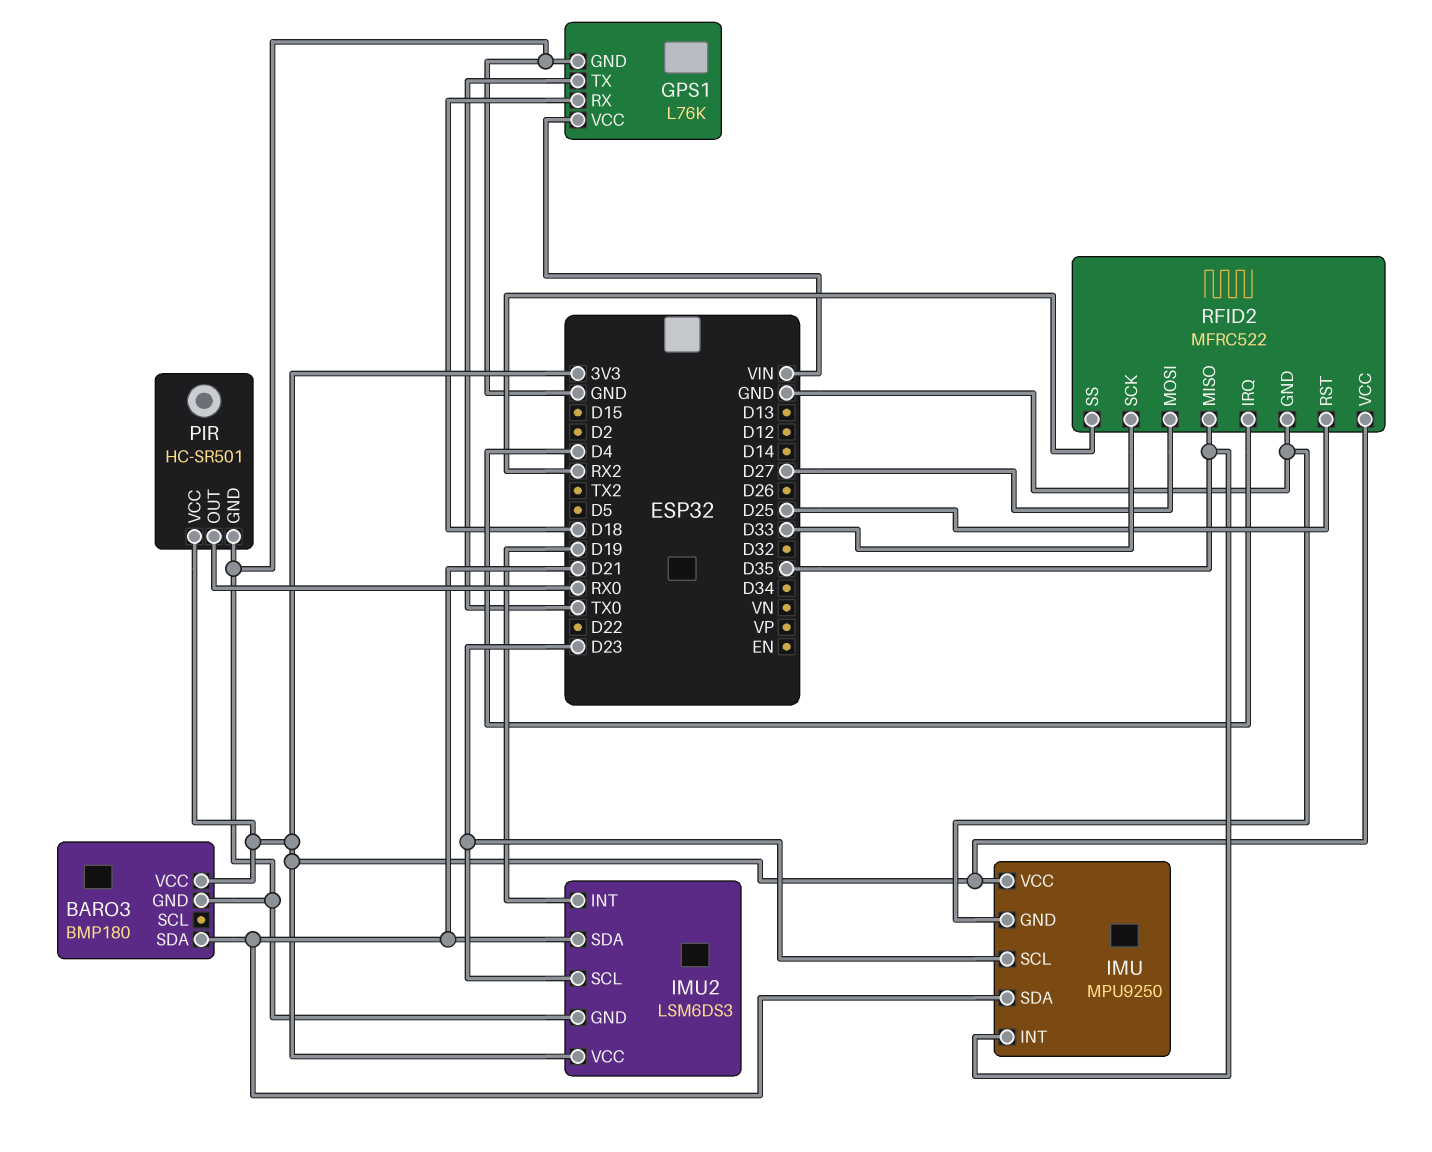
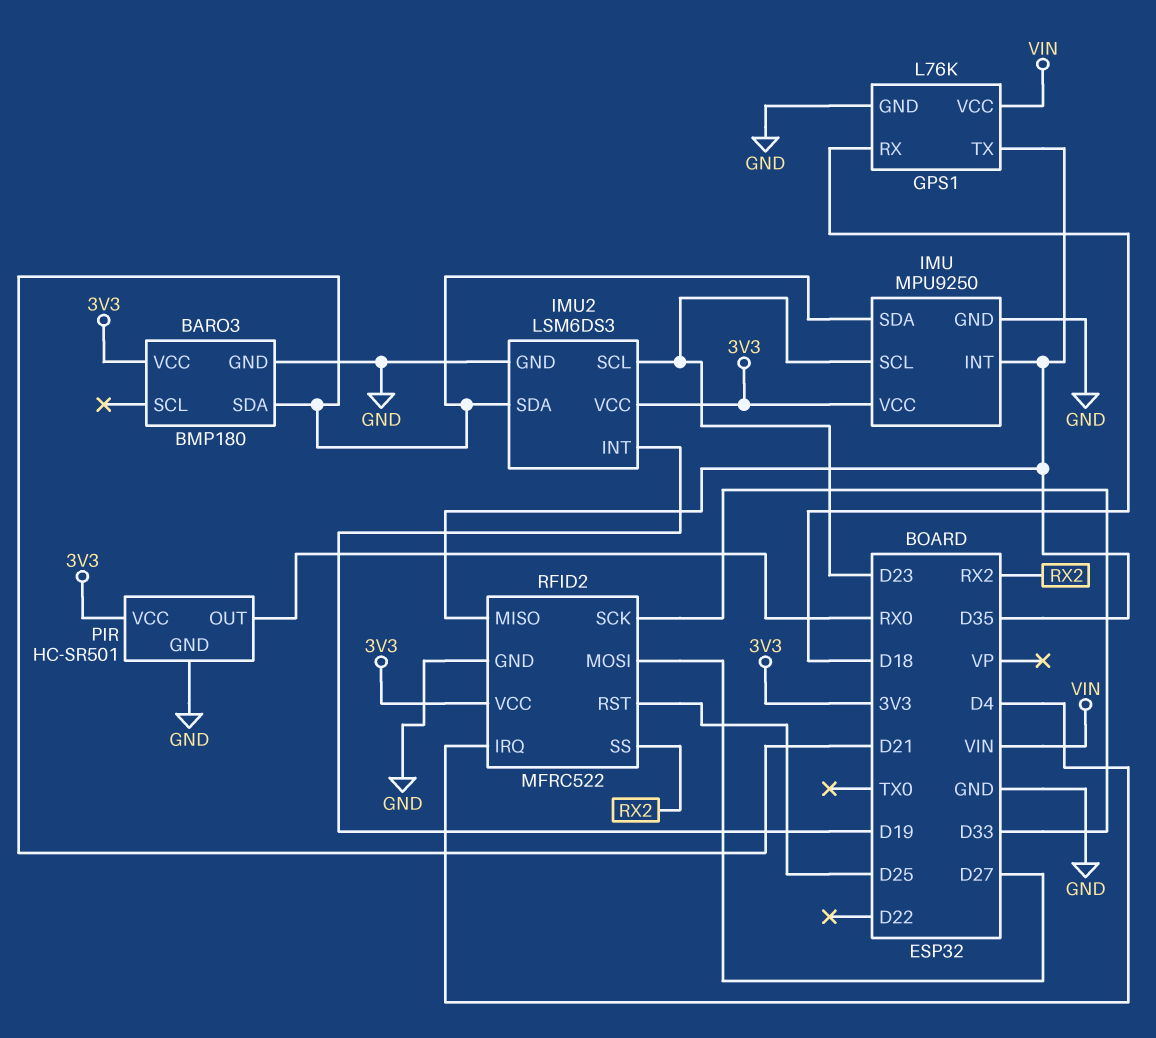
GPS1 pin TX: TX0 -> D35

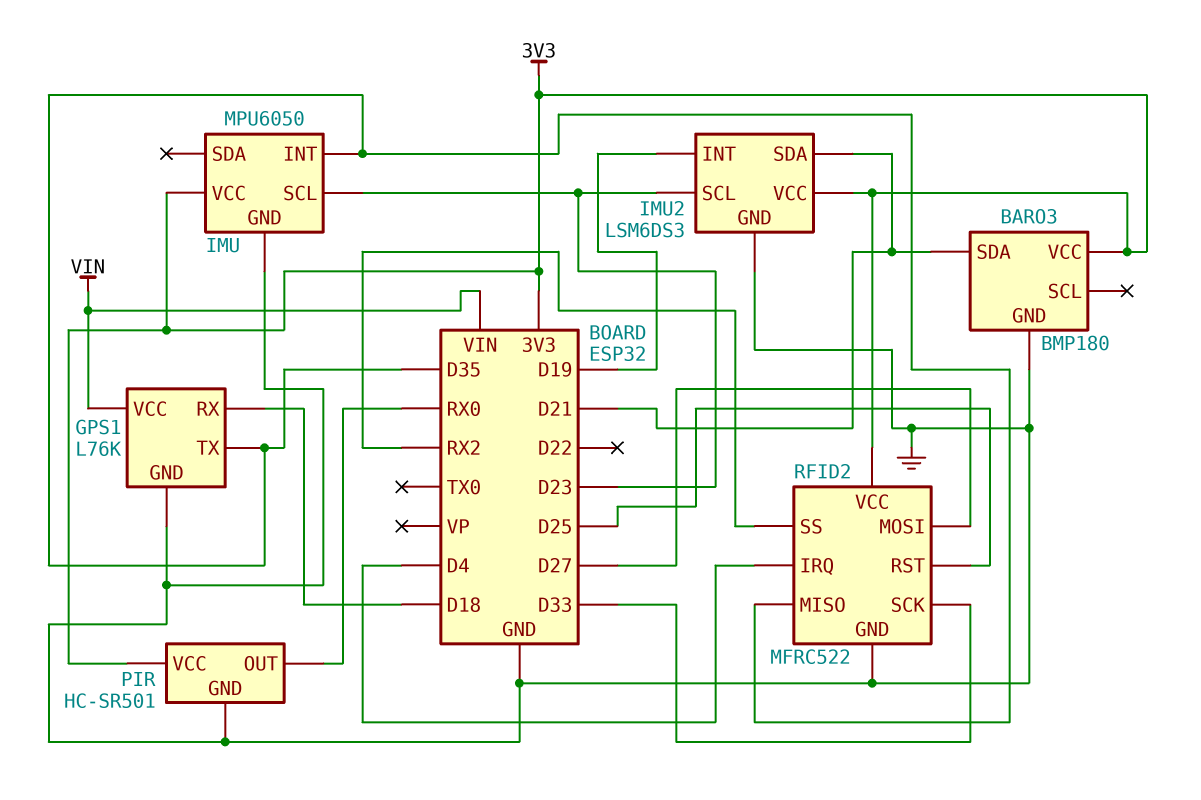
IMU: MPU9250 -> MPU6050
IMU pin SDA: D21 -> none

